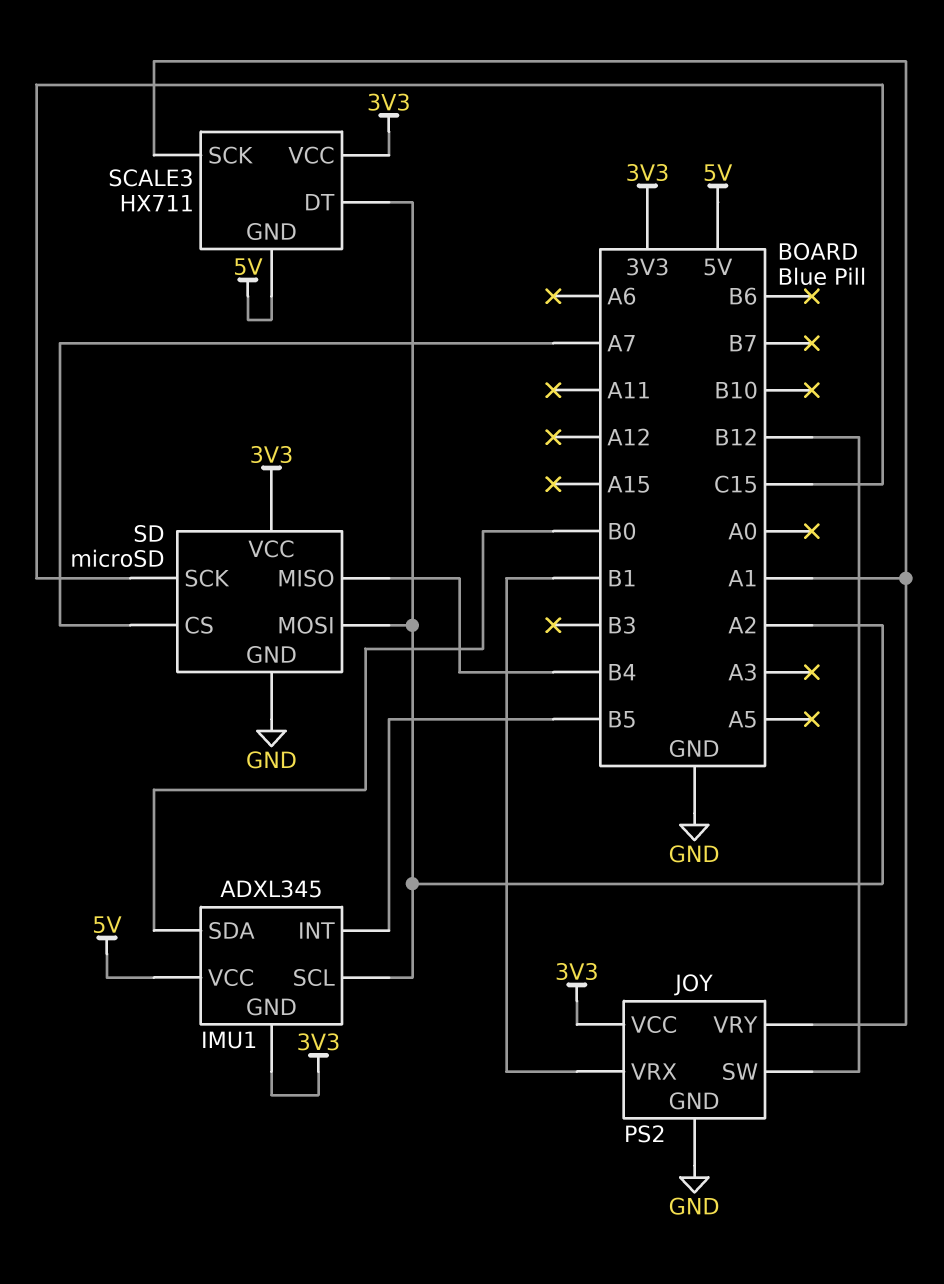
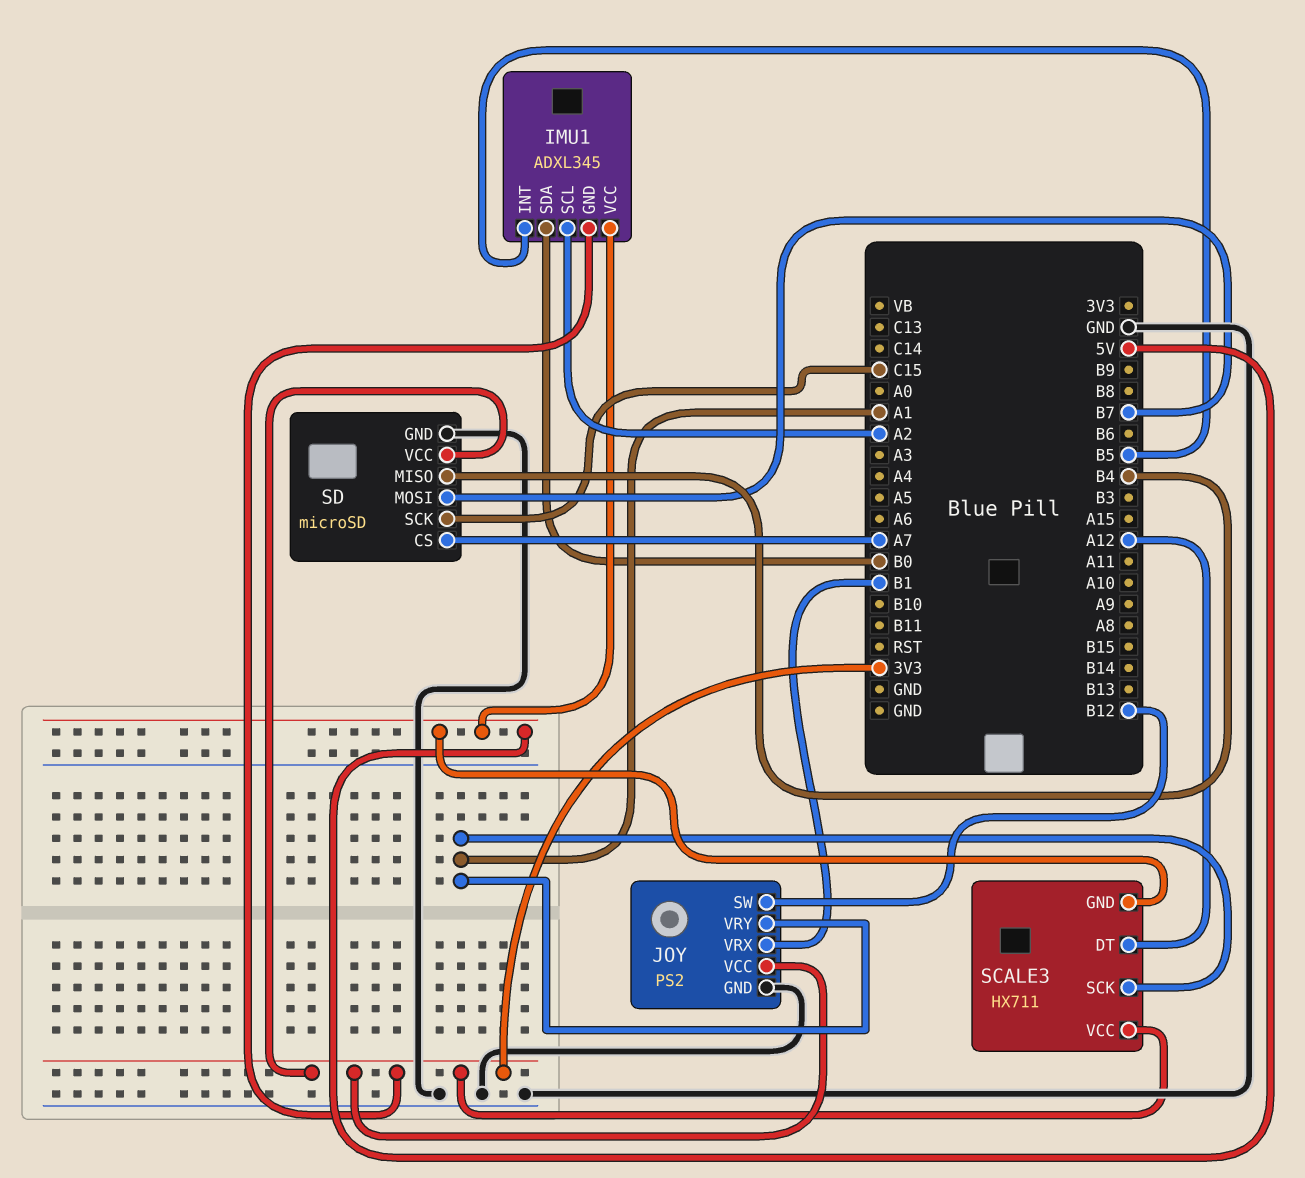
SCALE3 pin DT: A2 -> A12
SD pin MOSI: A2 -> B7

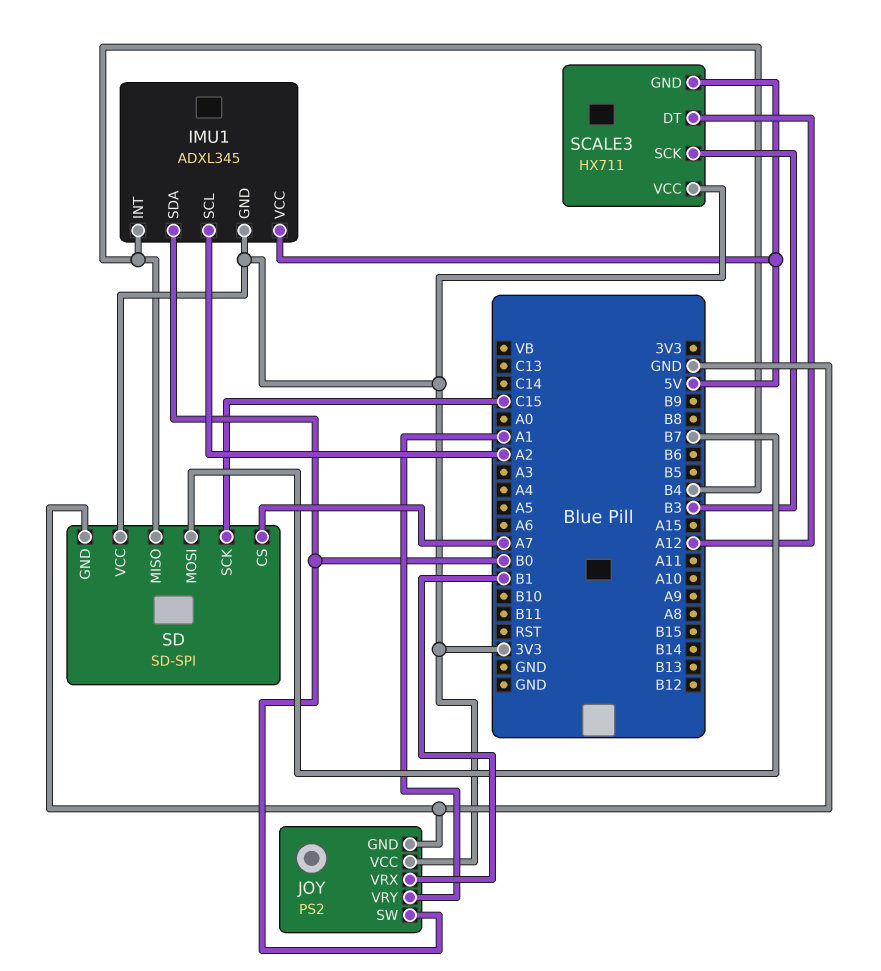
IMU1 pin INT: B5 -> B4
JOY pin SW: B12 -> B0
SCALE3 pin SCK: A1 -> B3
SD: microSD -> SD-SPI

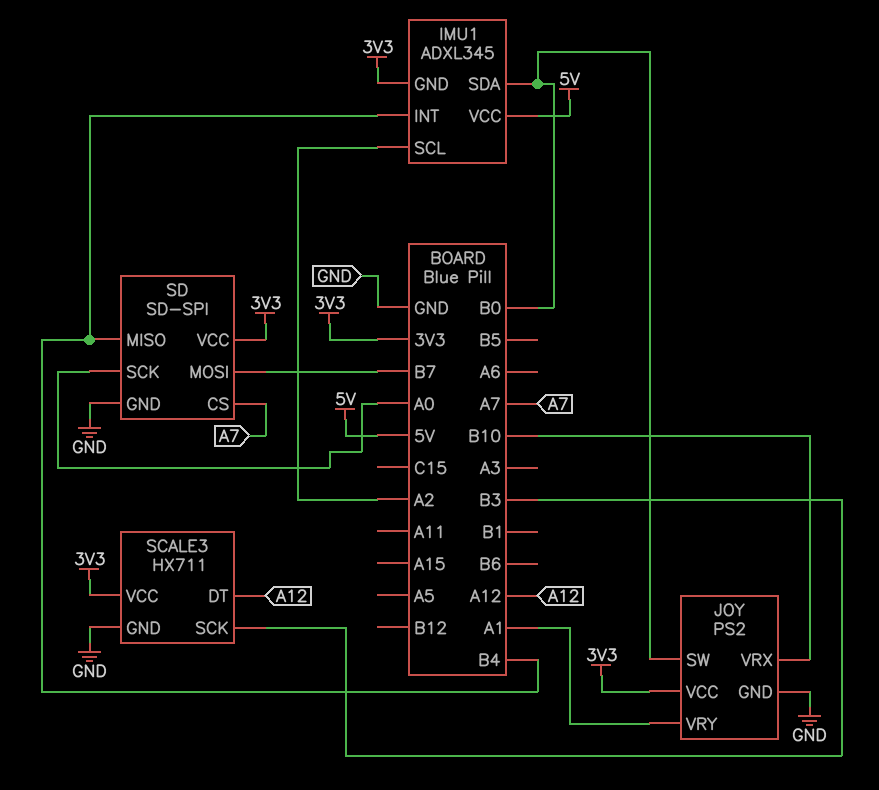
JOY pin VRX: B1 -> B10
SCALE3 pin GND: 5V -> GND
SD pin SCK: C15 -> A0

